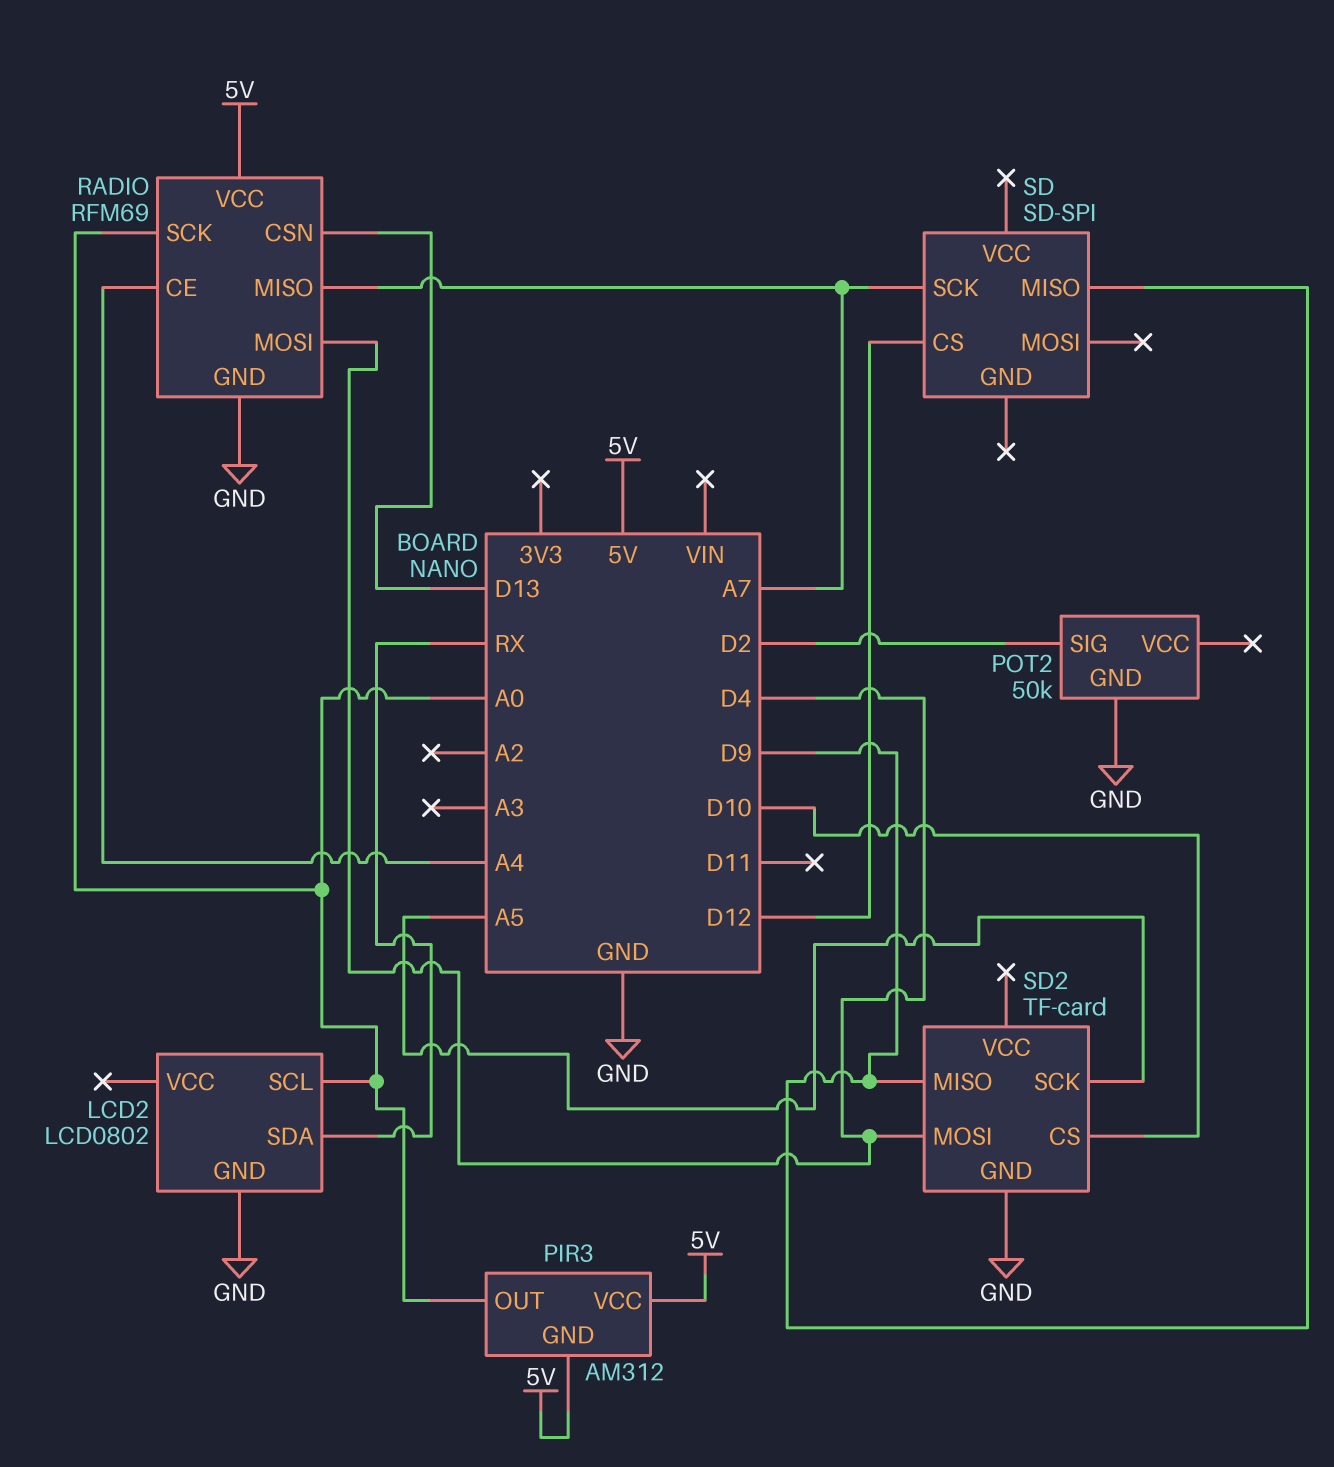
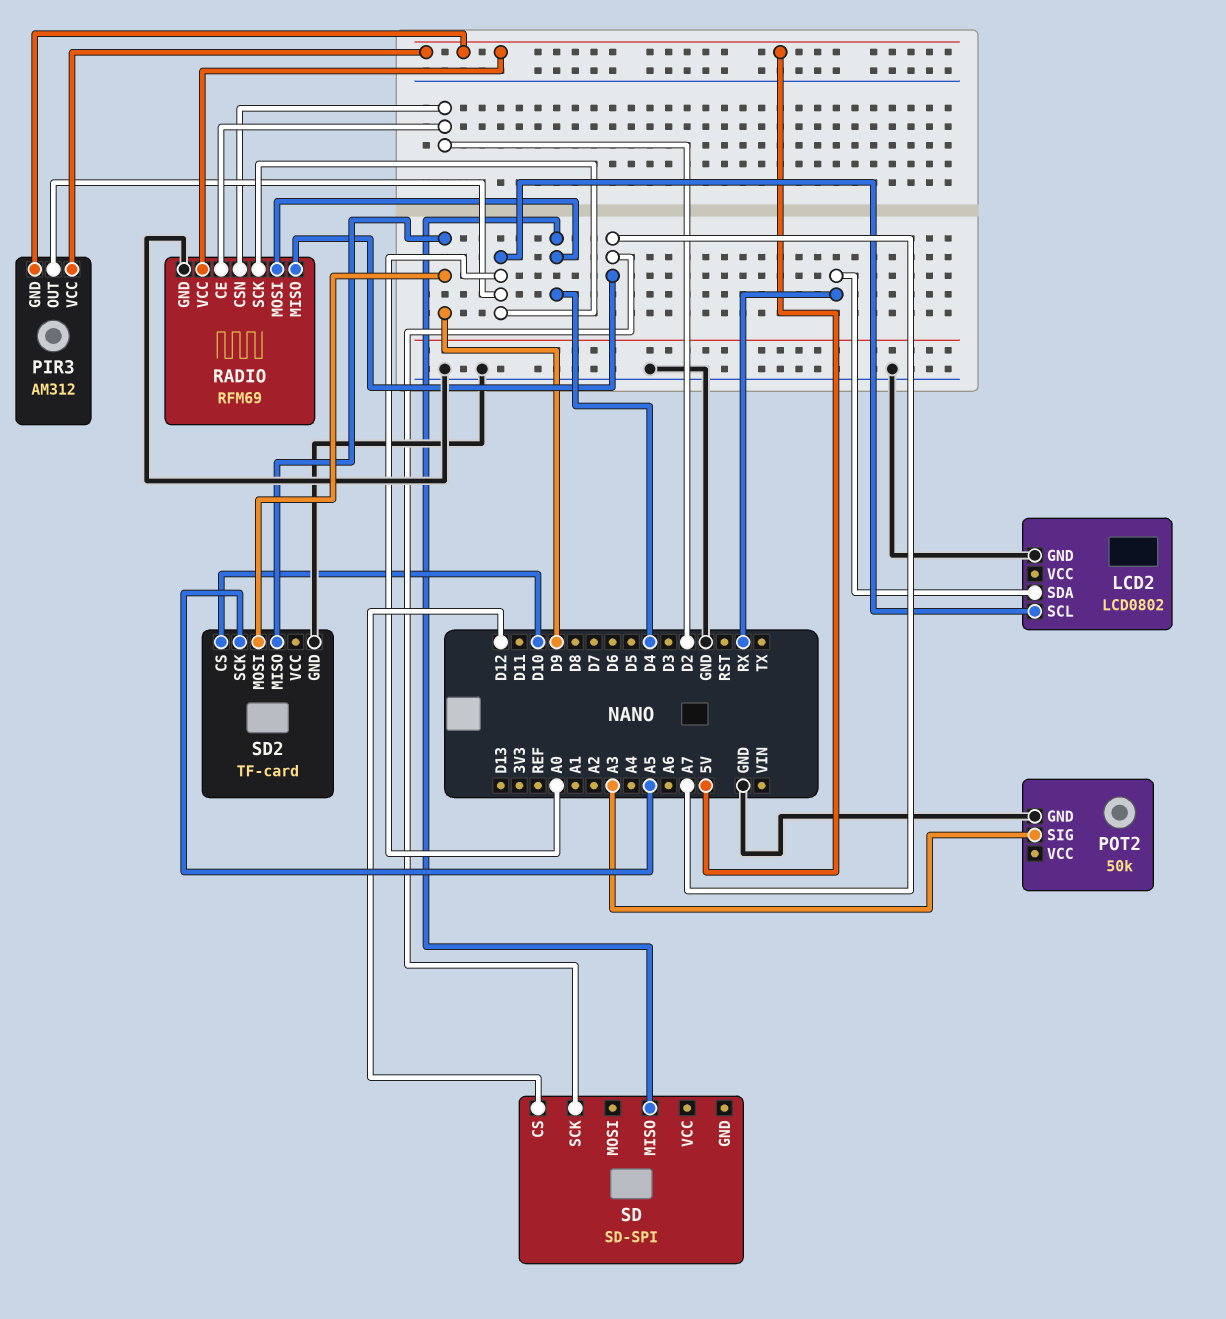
POT2 pin SIG: D2 -> A3
RADIO pin CE: A4 -> D2
RADIO pin CSN: D13 -> D2
SD pin MISO: D9 -> D4
SD2 pin MOSI: D4 -> D9

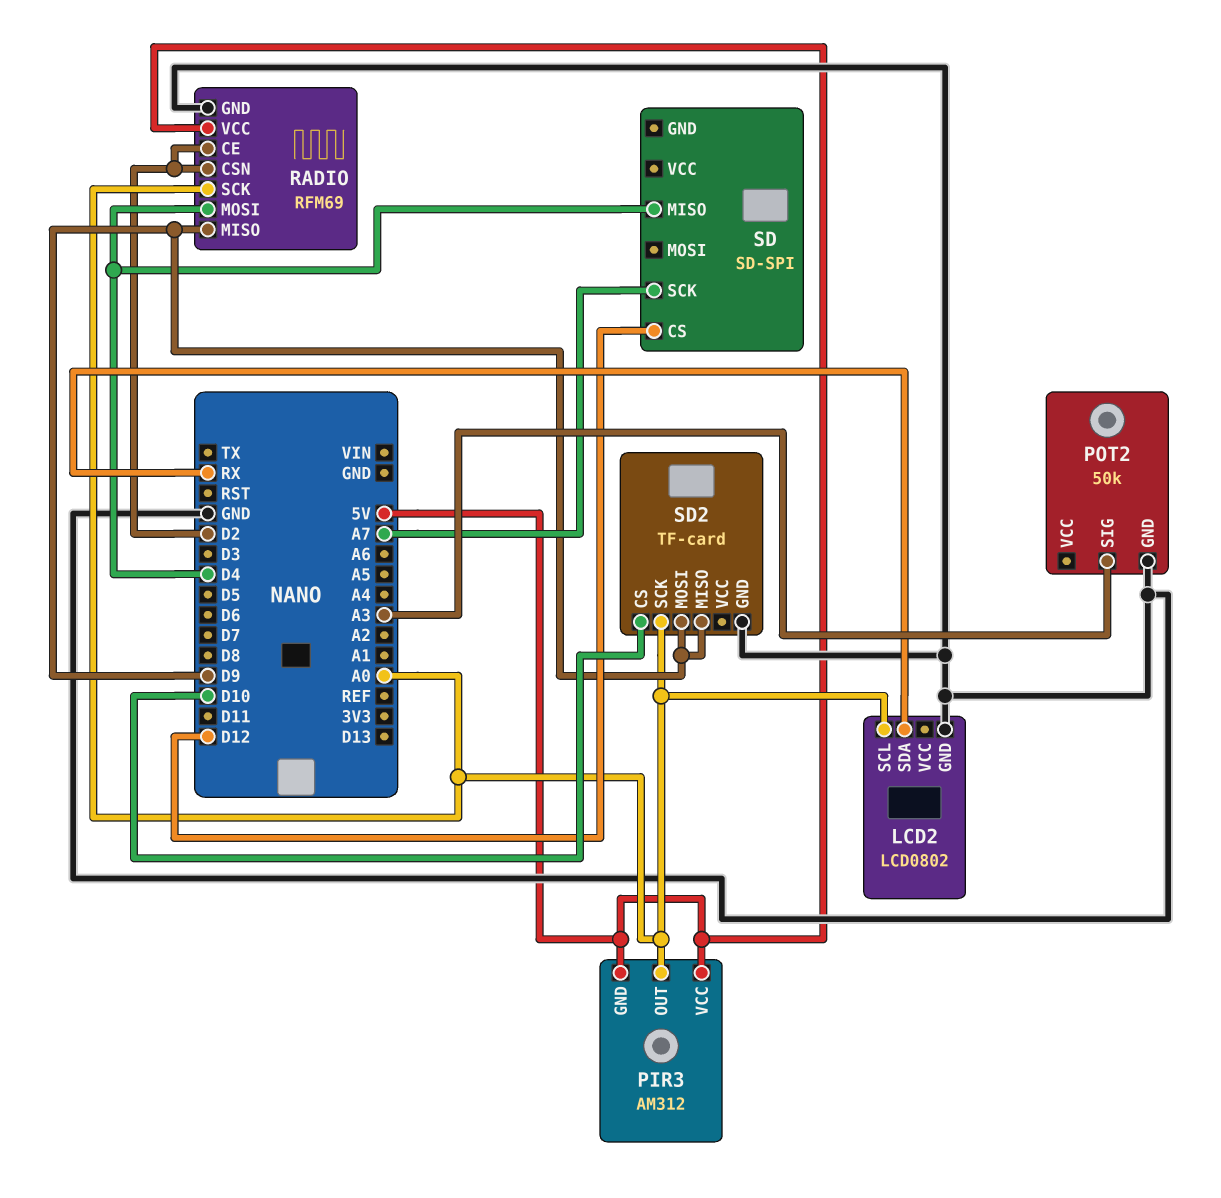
RADIO pin MISO: A7 -> D9
SD2 pin SCK: A5 -> A0

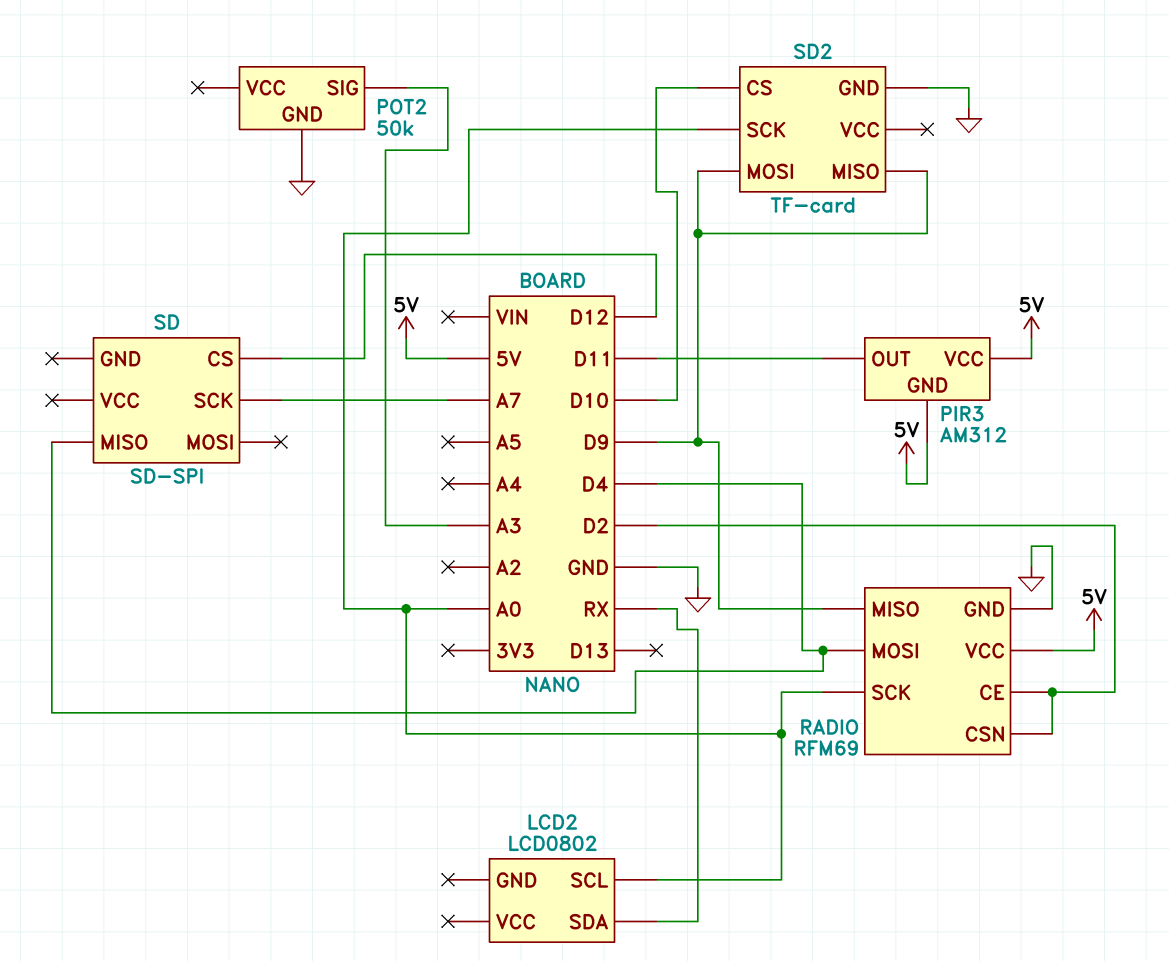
LCD2 pin GND: GND -> none
PIR3 pin OUT: A0 -> D11

